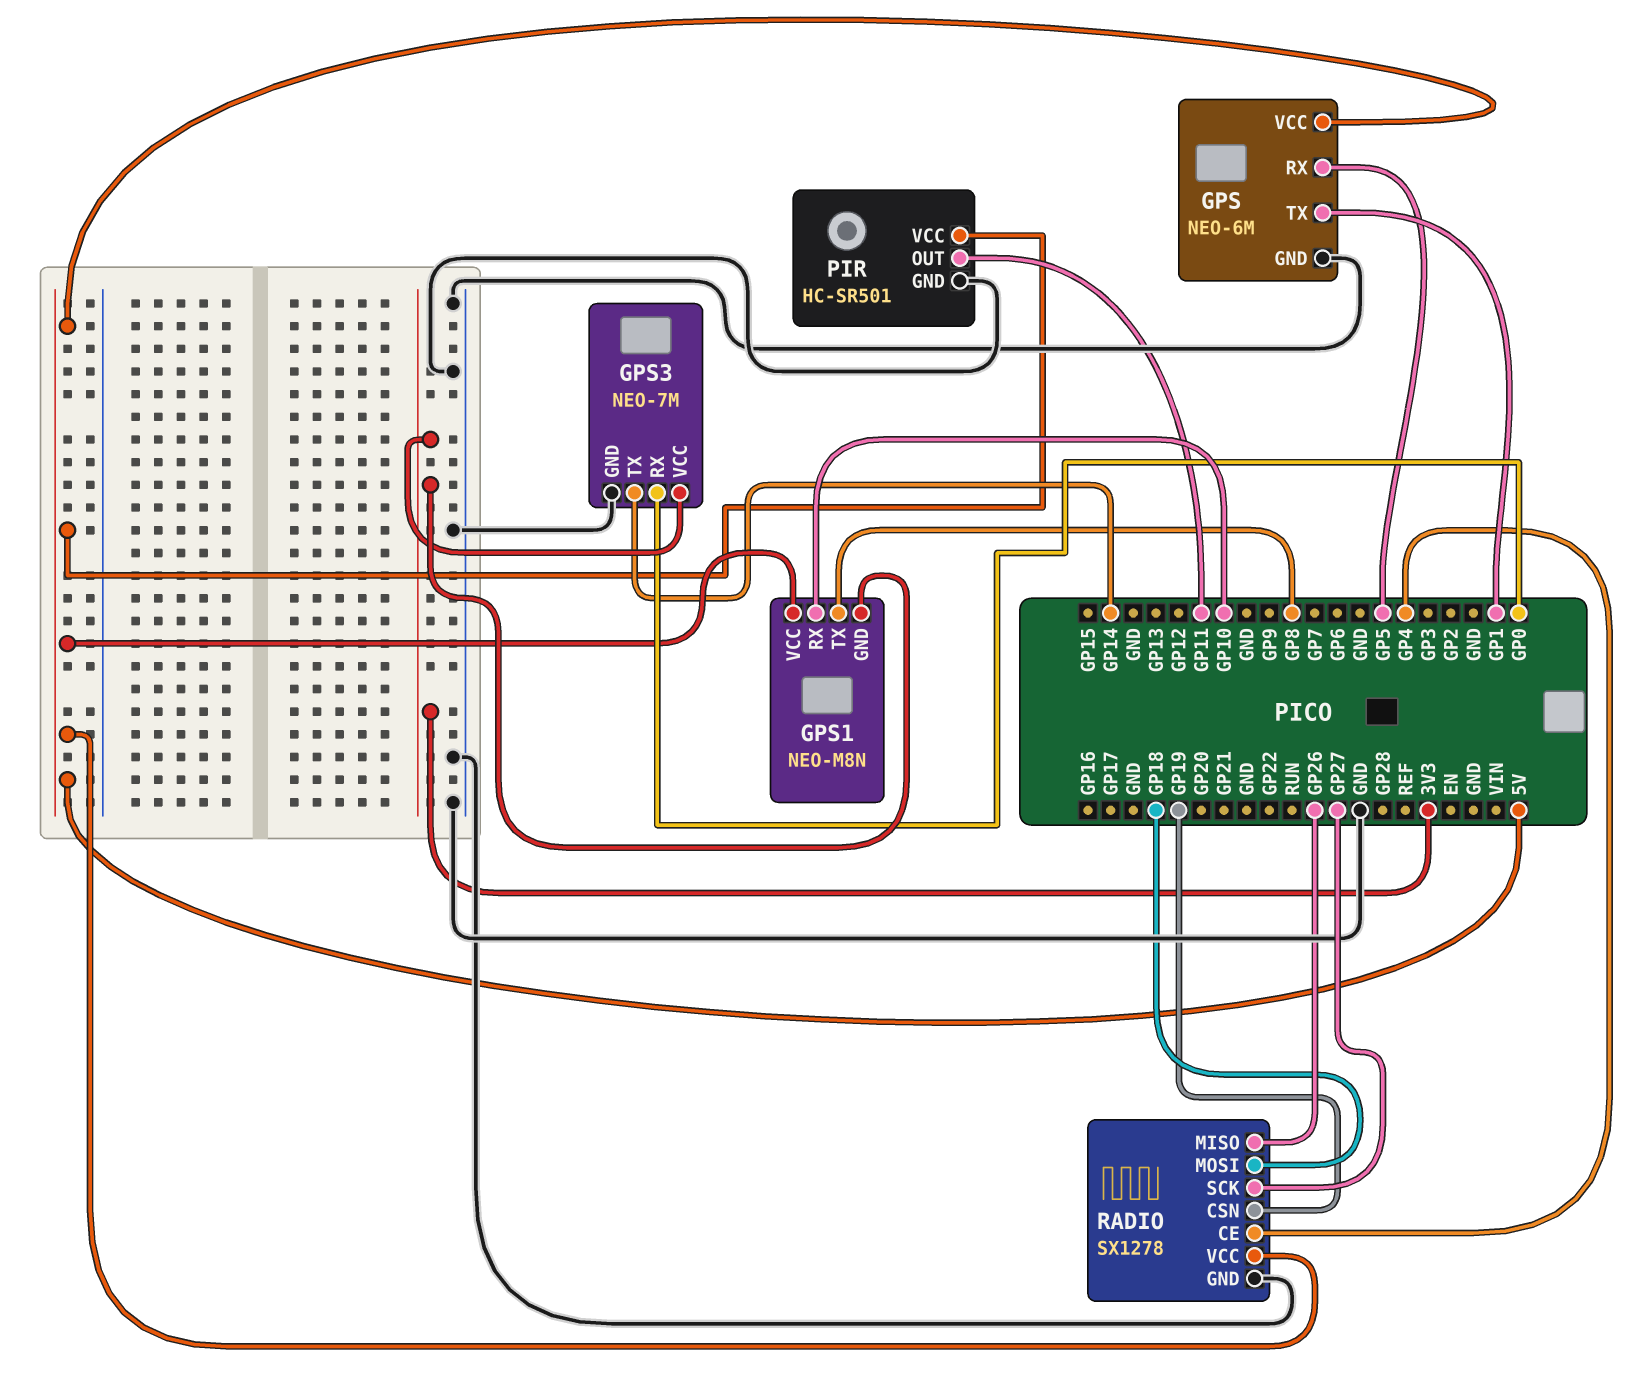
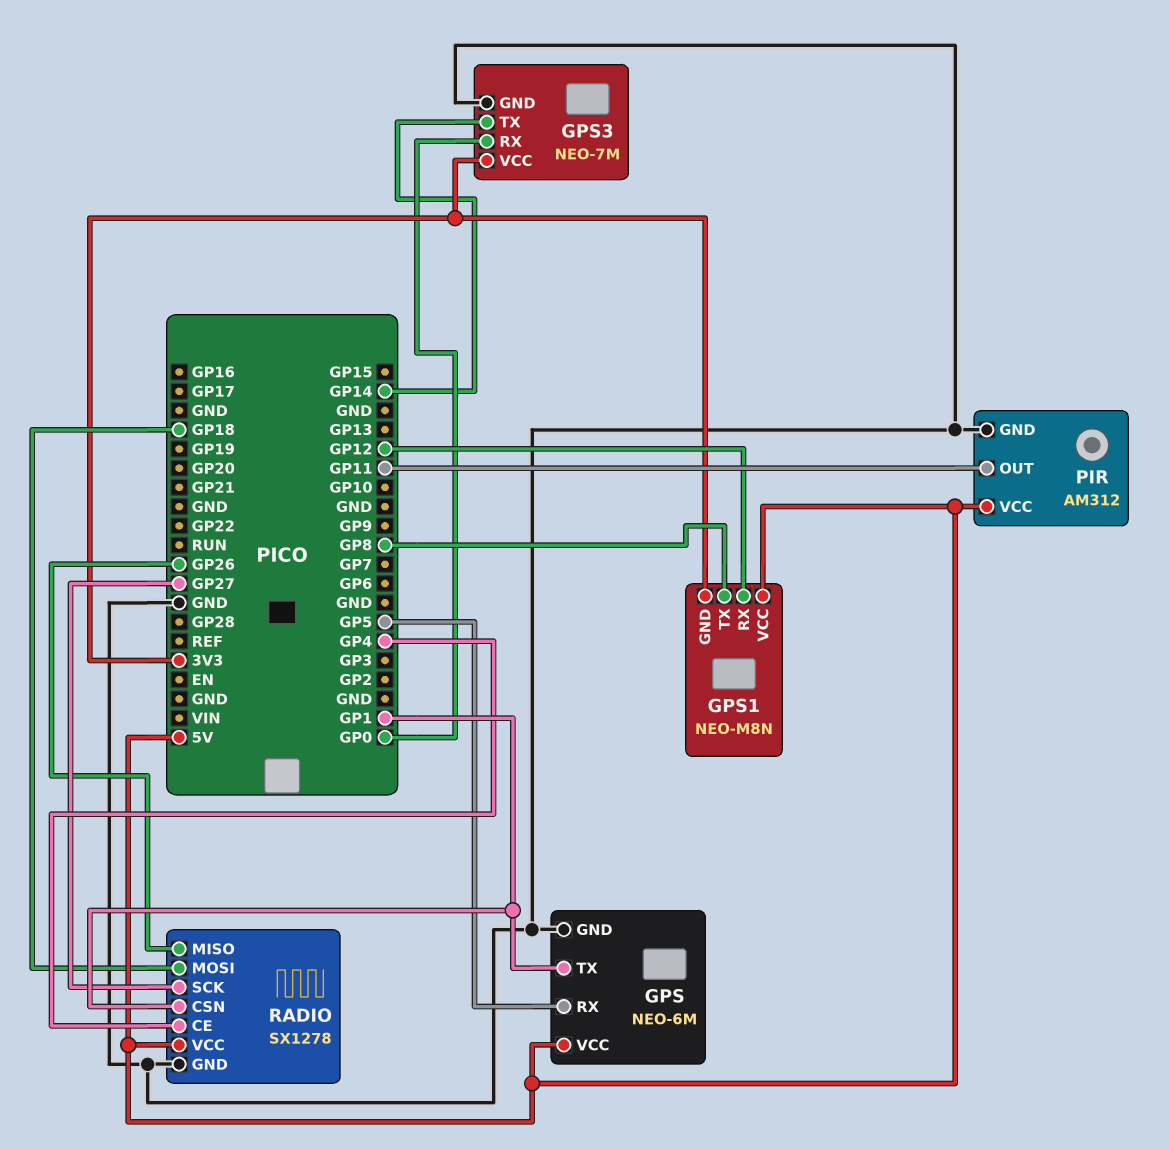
GPS1 pin RX: GP10 -> GP12
PIR: HC-SR501 -> AM312
RADIO pin CSN: GP19 -> GP1

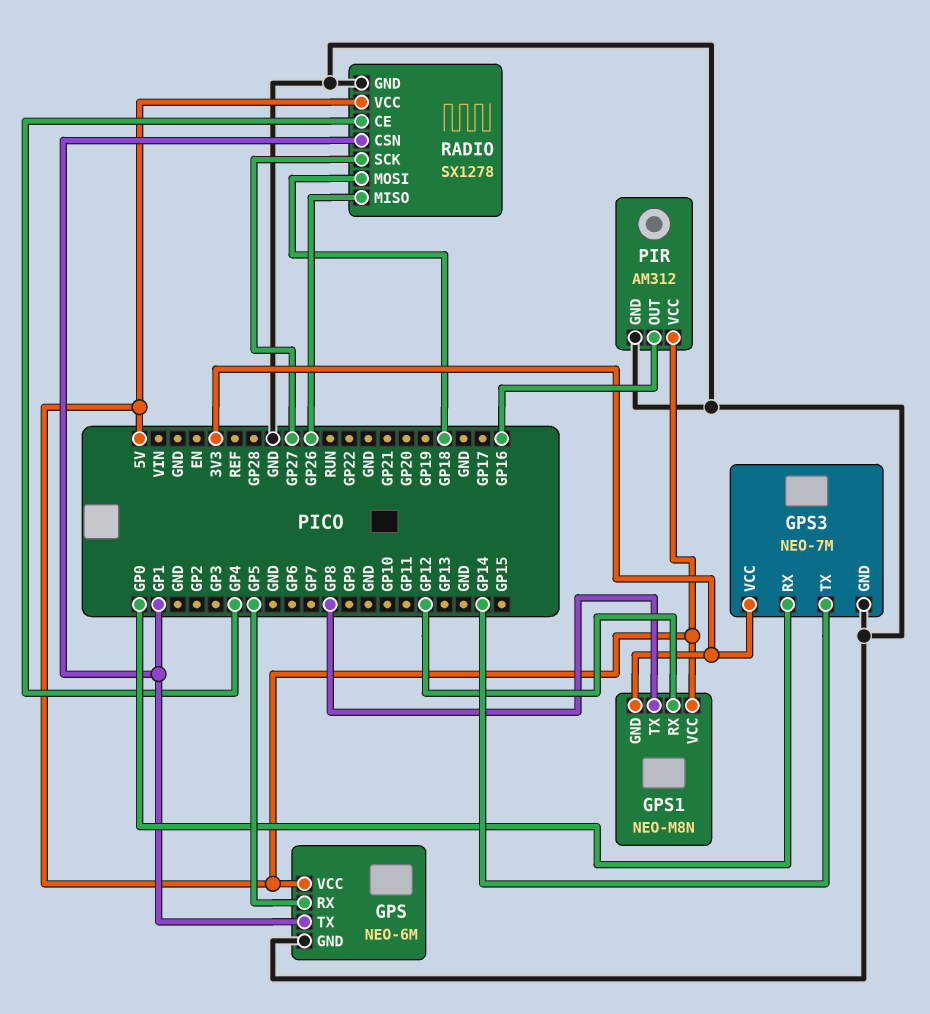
PIR pin OUT: GP11 -> GP16

